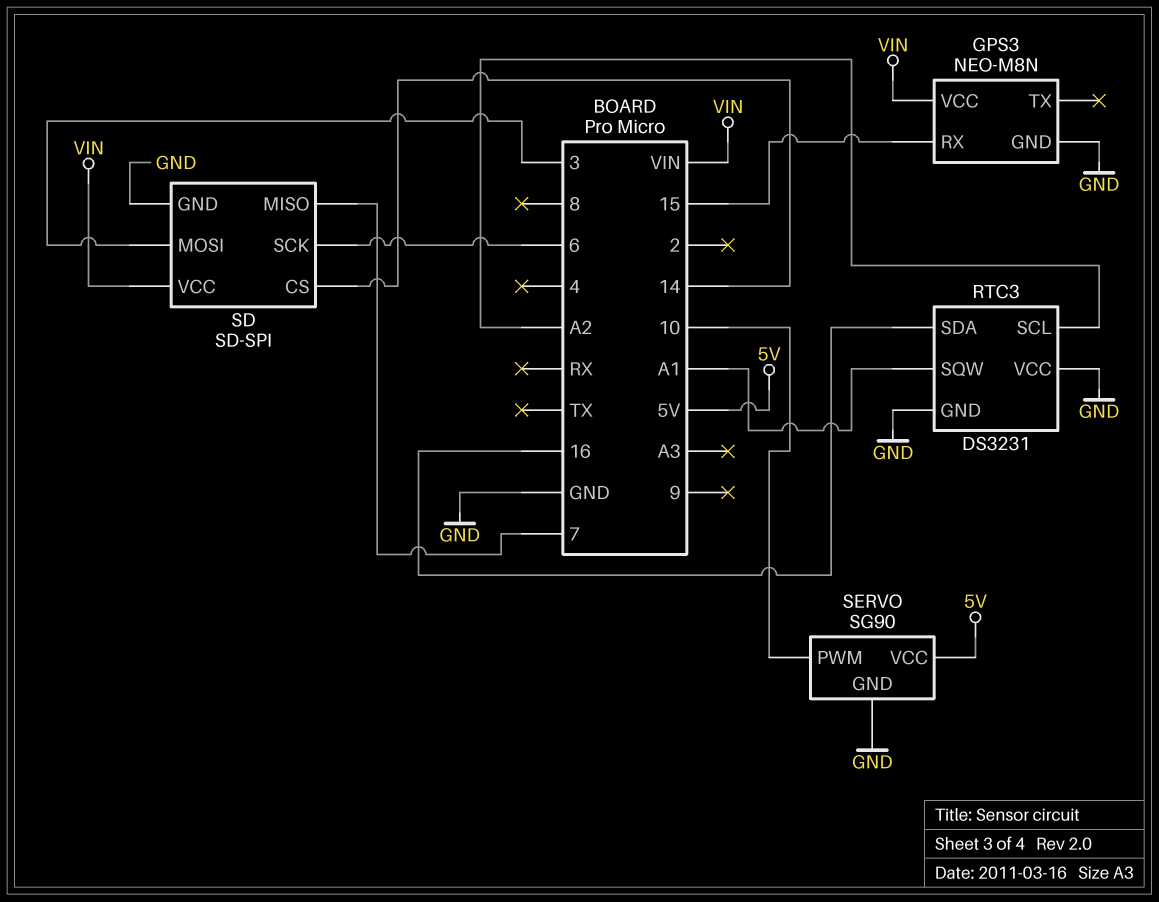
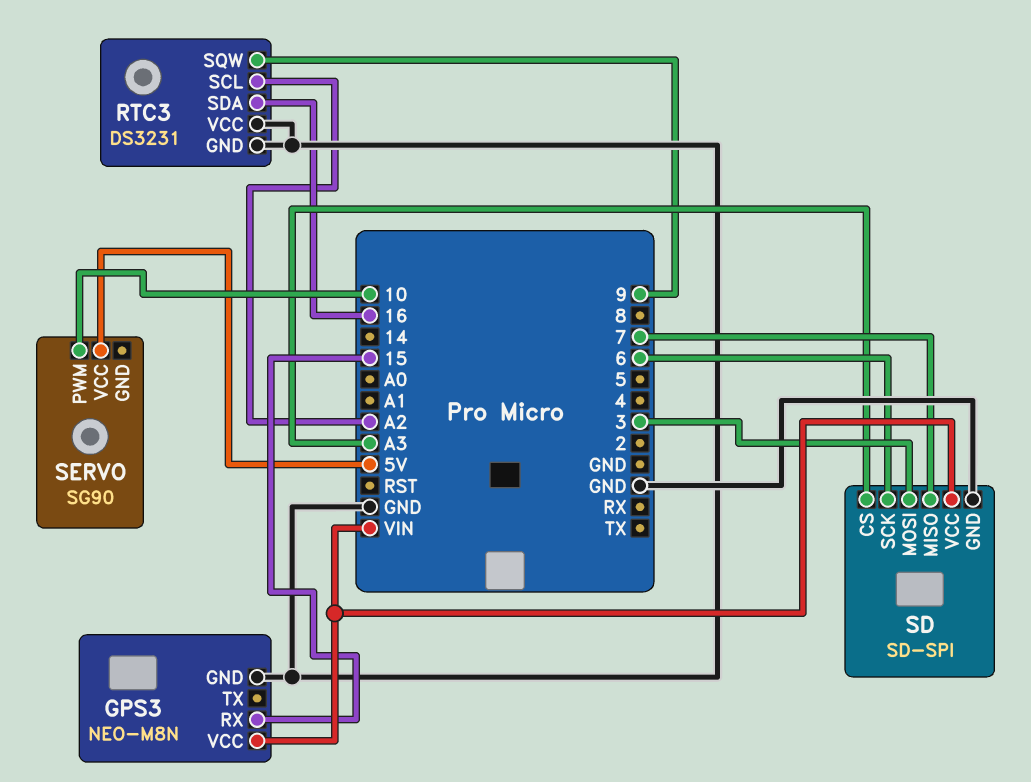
RTC3 pin SQW: A1 -> 9
SD pin CS: 14 -> A3
SERVO pin GND: GND -> none

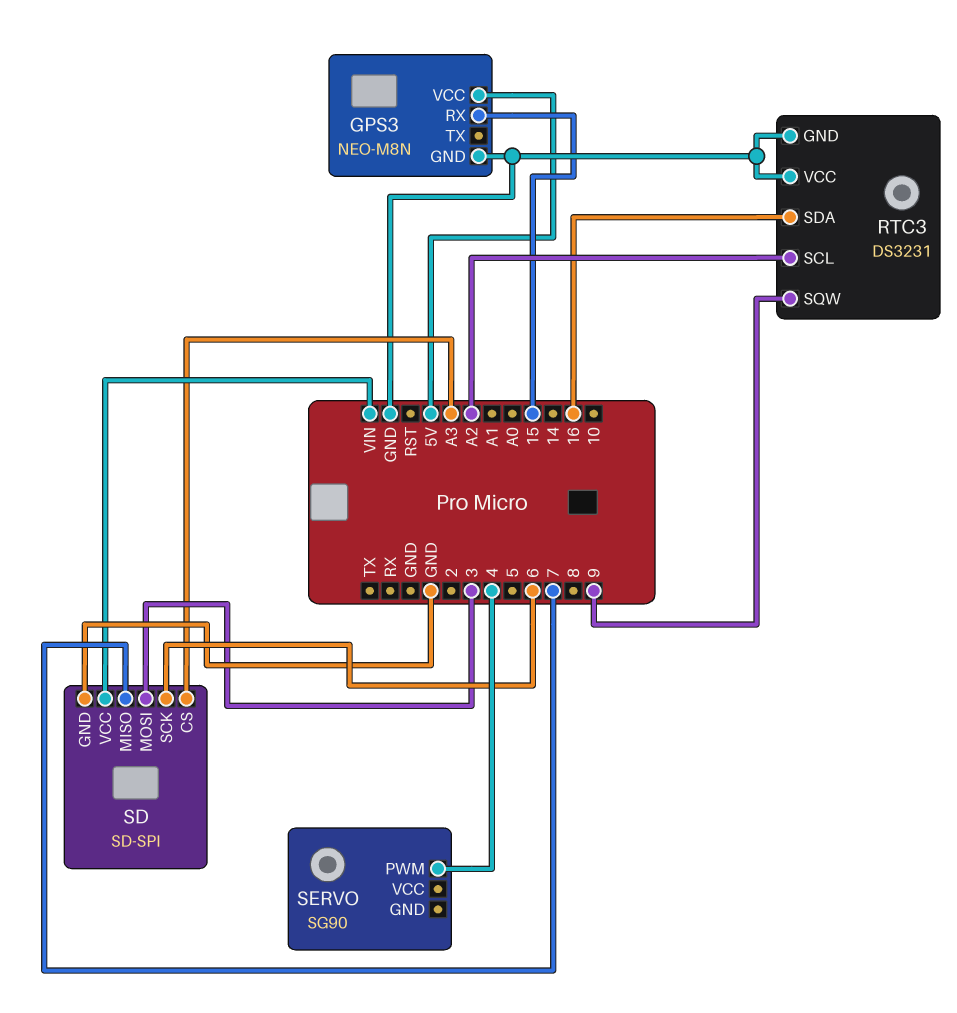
GPS3 pin VCC: VIN -> 5V
SERVO pin PWM: 10 -> 4
SERVO pin VCC: 5V -> none

